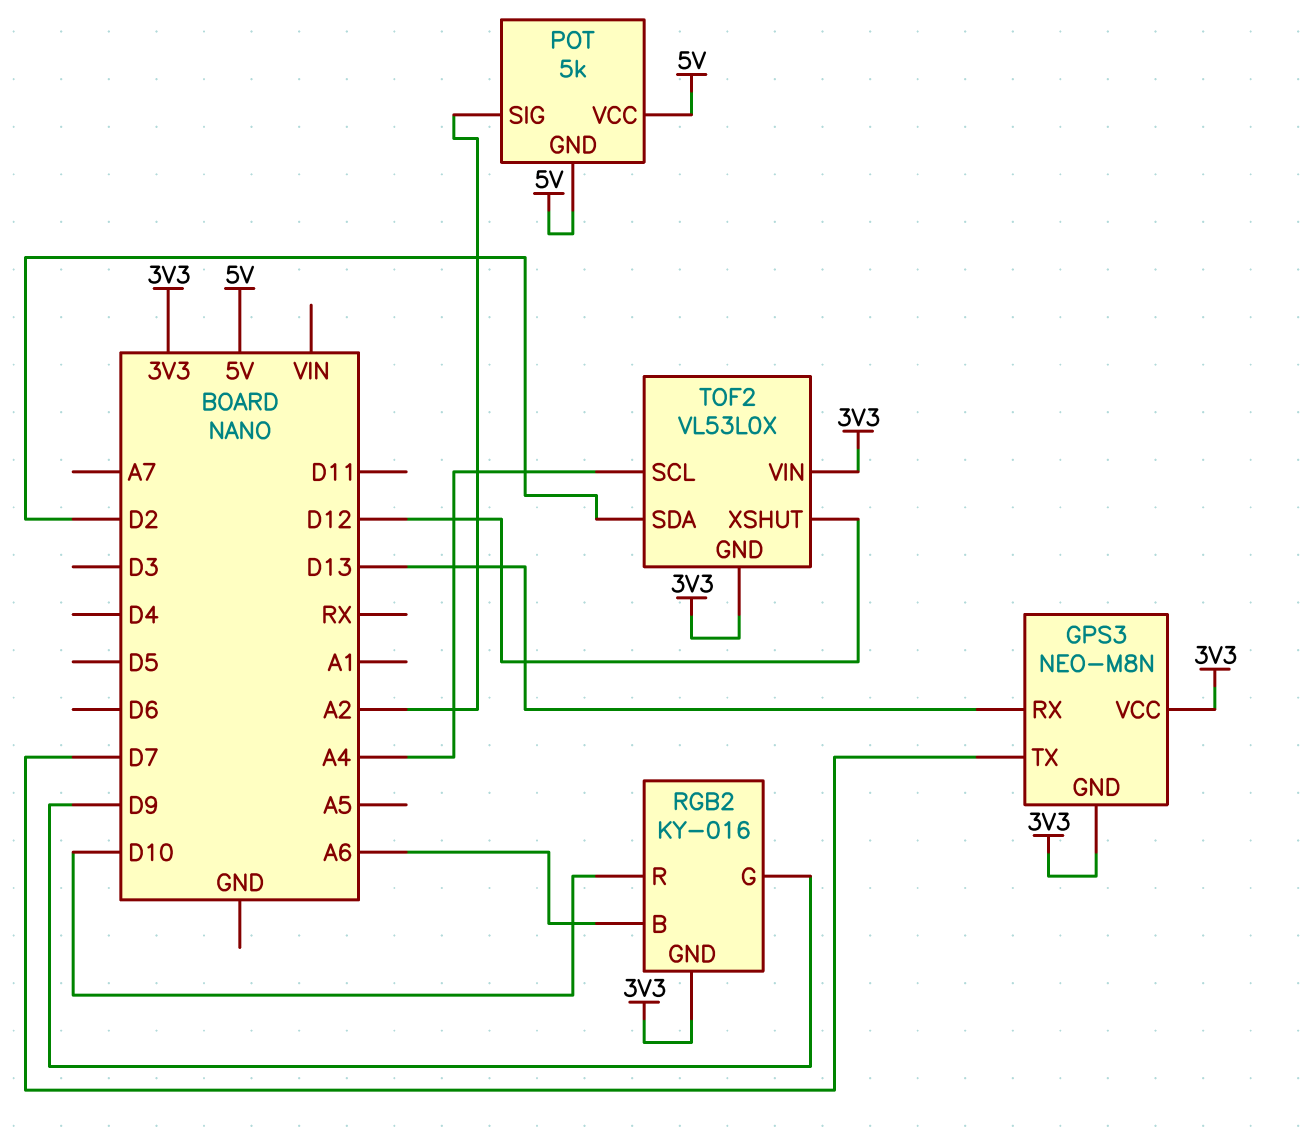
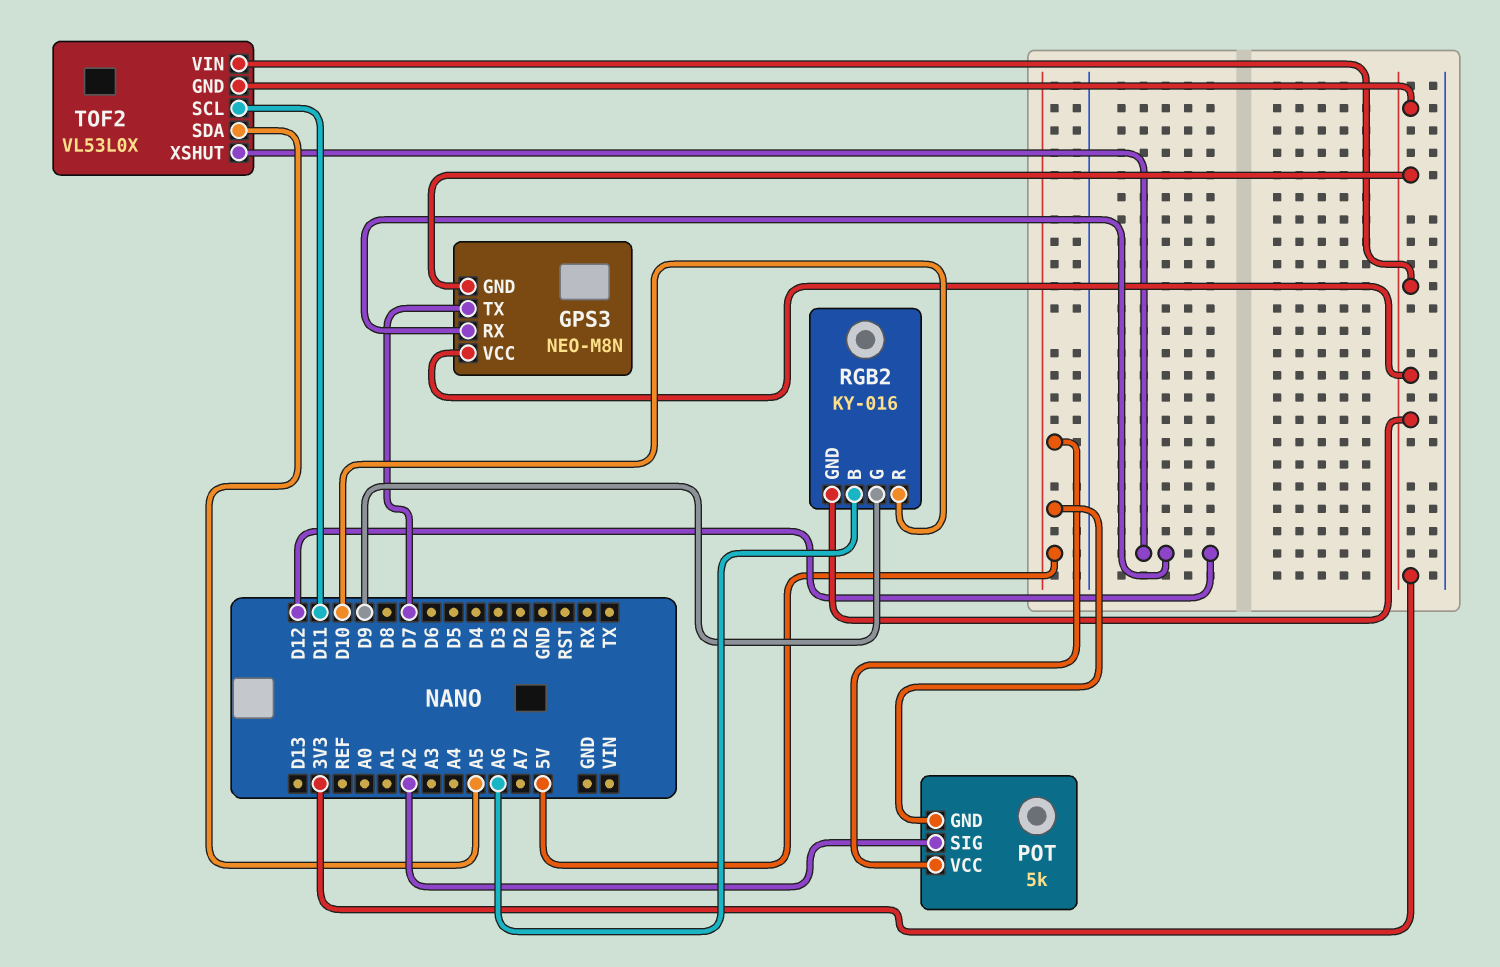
GPS3 pin RX: D13 -> D12
TOF2 pin SCL: A4 -> D11
TOF2 pin SDA: D2 -> A5

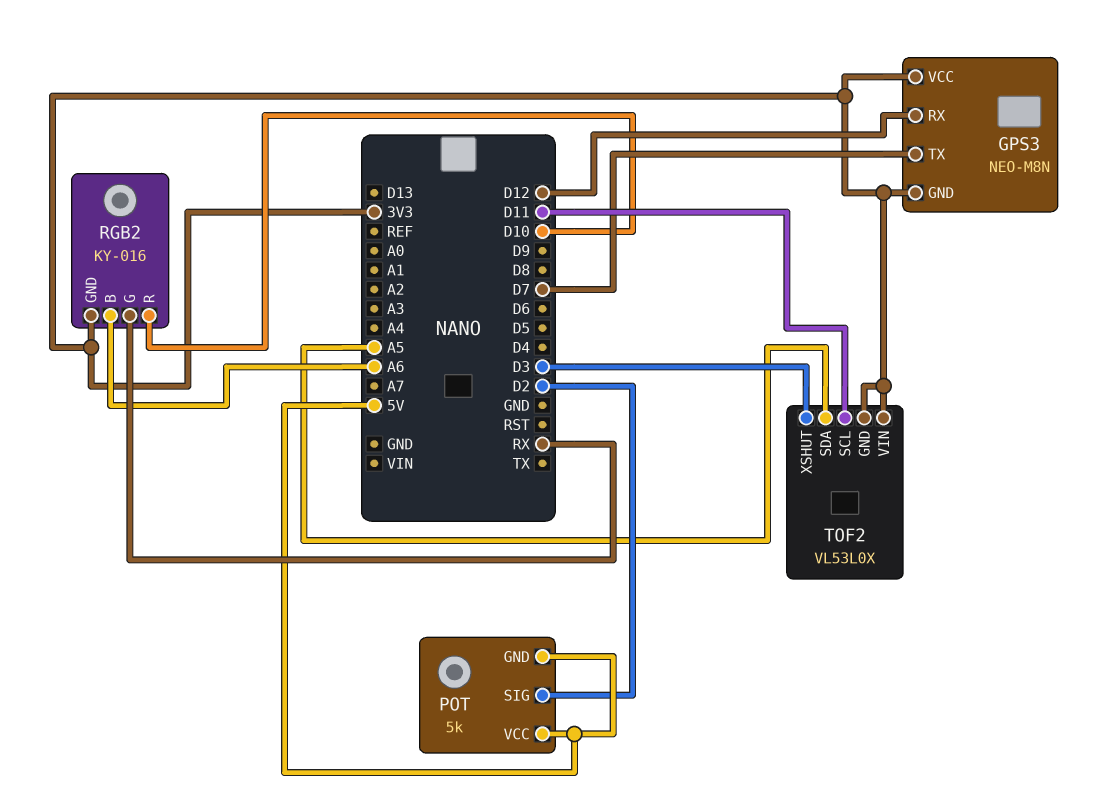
POT pin SIG: A2 -> D2
RGB2 pin G: D9 -> RX
TOF2 pin XSHUT: D12 -> D3

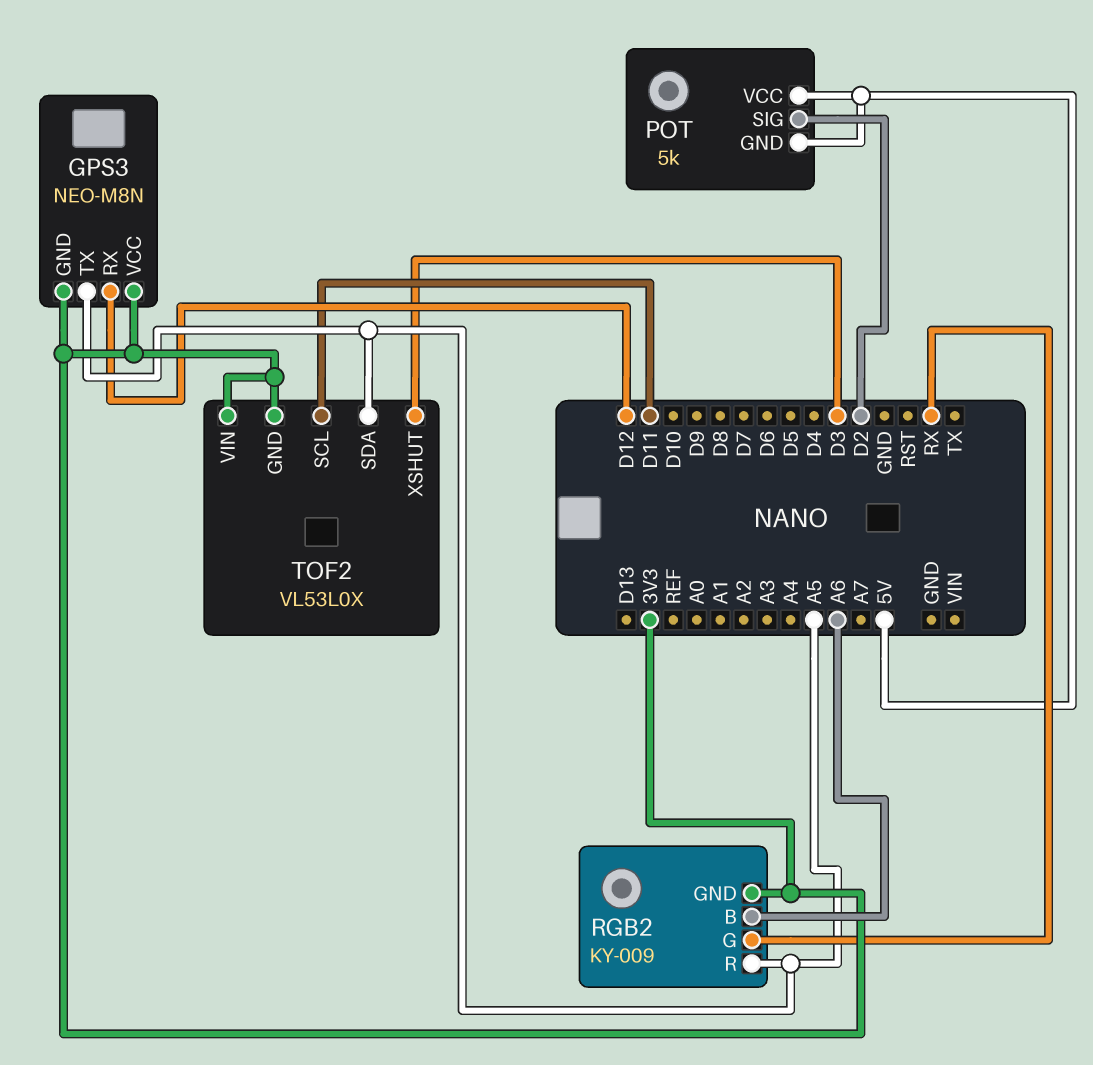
GPS3 pin TX: D7 -> A5
RGB2: KY-016 -> KY-009
RGB2 pin R: D10 -> A5

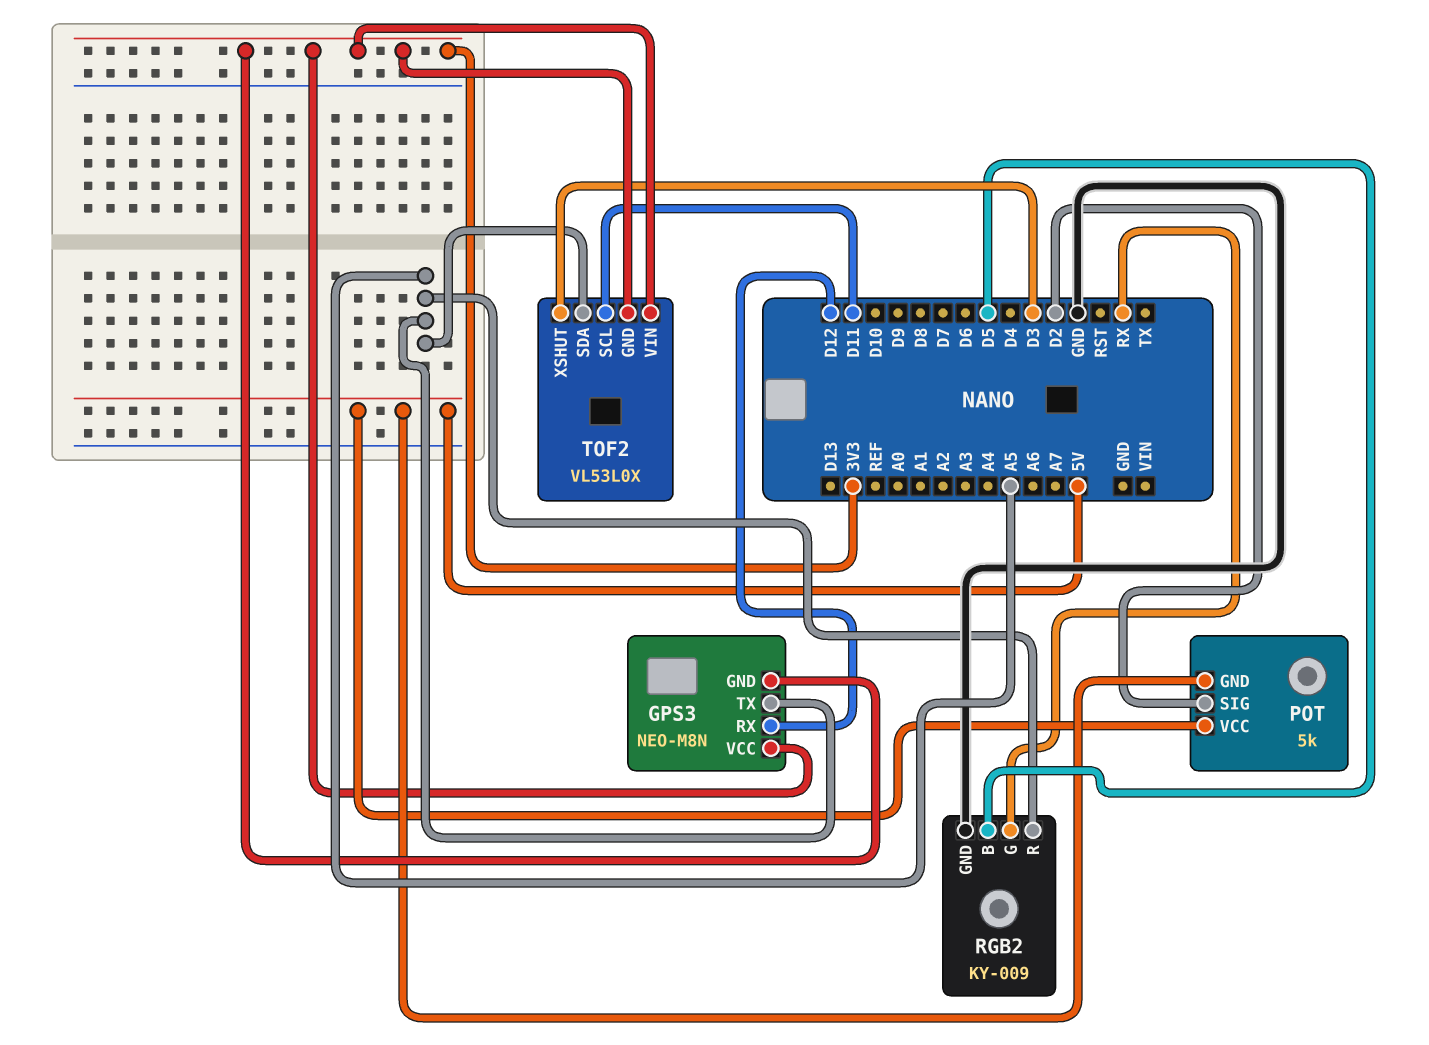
RGB2 pin B: A6 -> D5
RGB2 pin GND: 3V3 -> GND

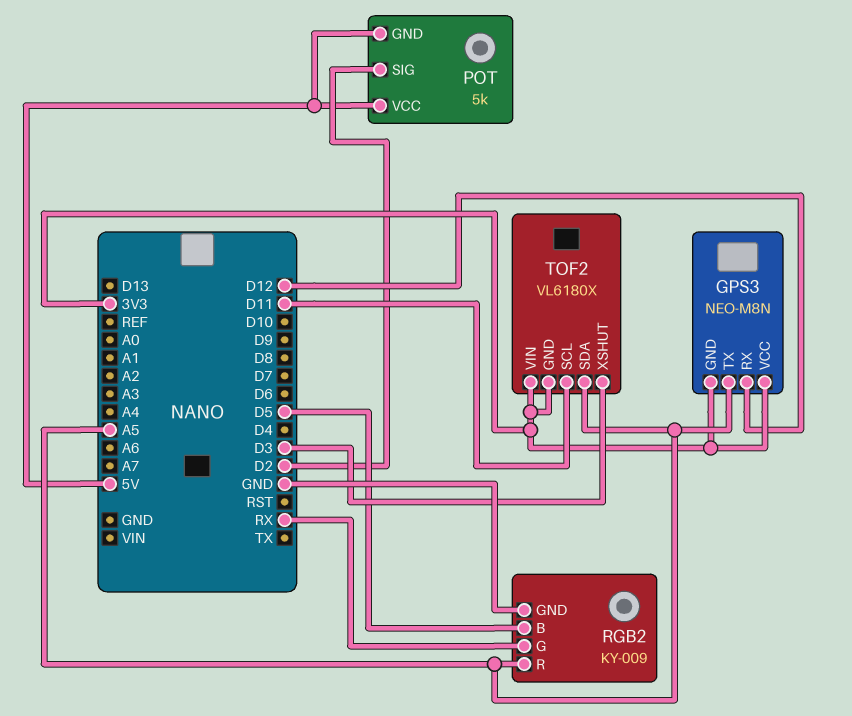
TOF2: VL53L0X -> VL6180X

